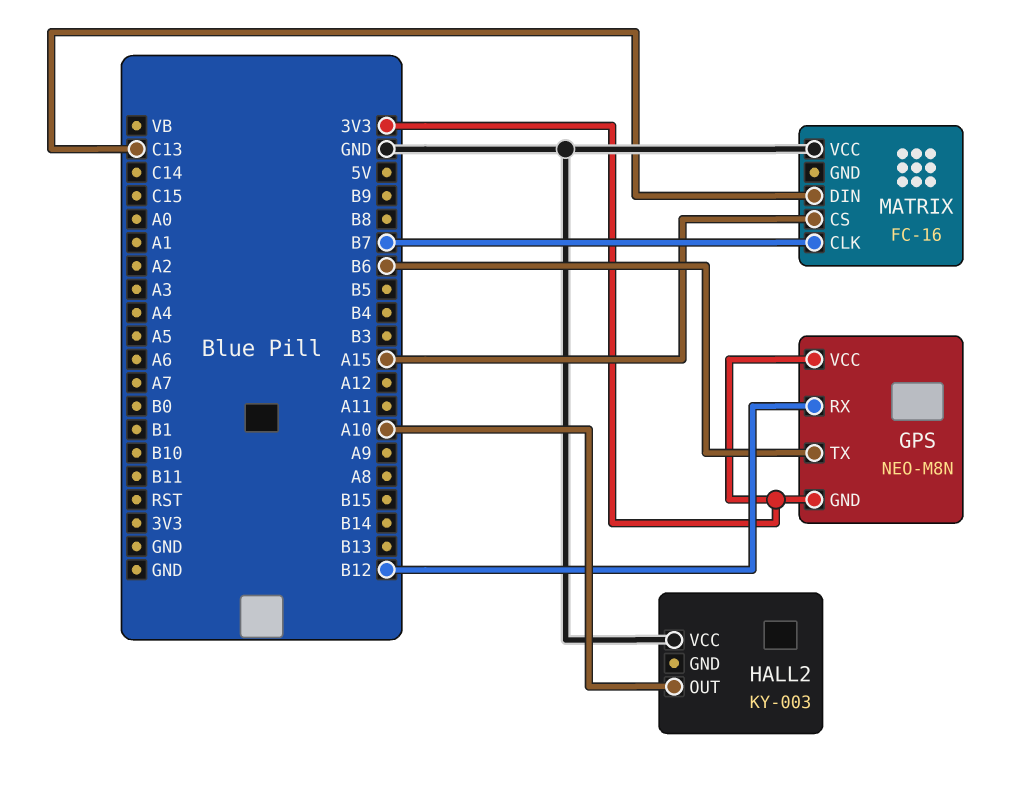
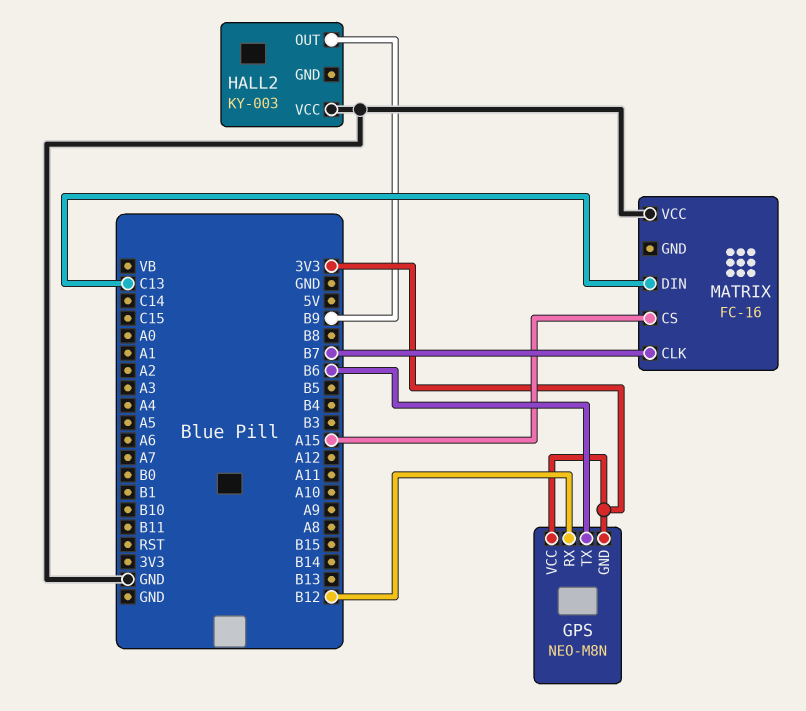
HALL2 pin OUT: A10 -> B9

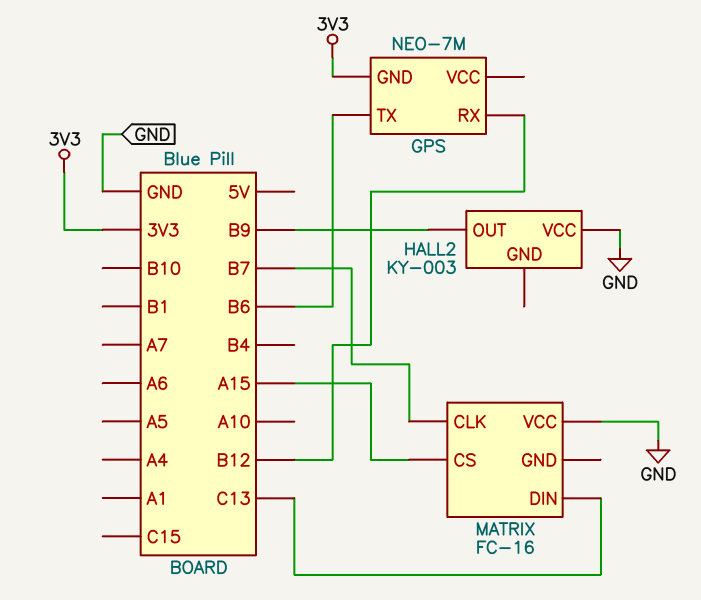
GPS: NEO-M8N -> NEO-7M
GPS pin VCC: 3V3 -> none

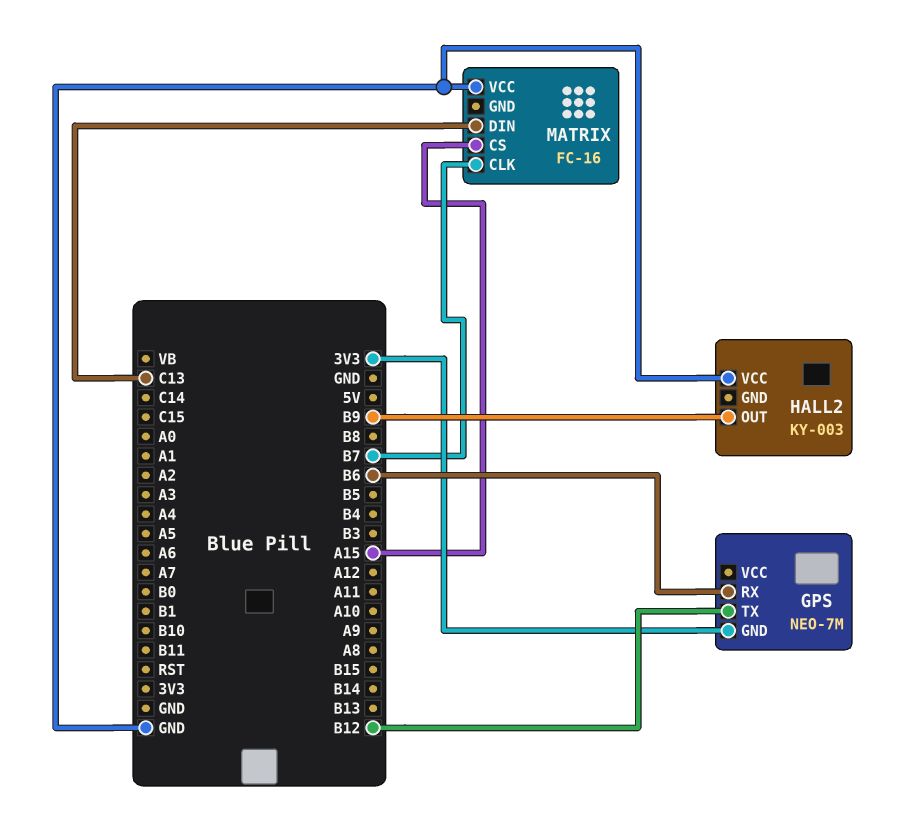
GPS pin RX: B12 -> B6
GPS pin TX: B6 -> B12

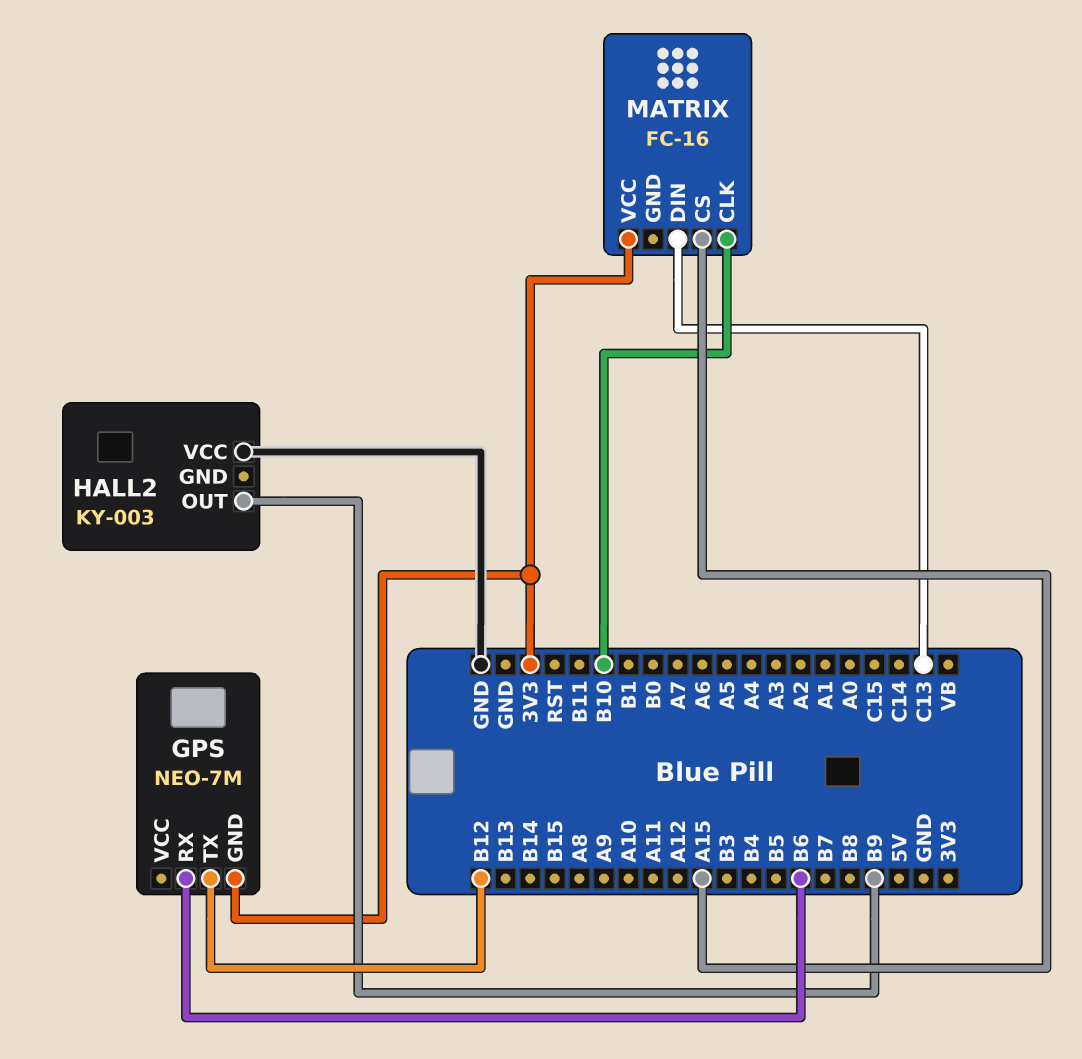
MATRIX pin CLK: B7 -> B10
MATRIX pin VCC: GND -> 3V3

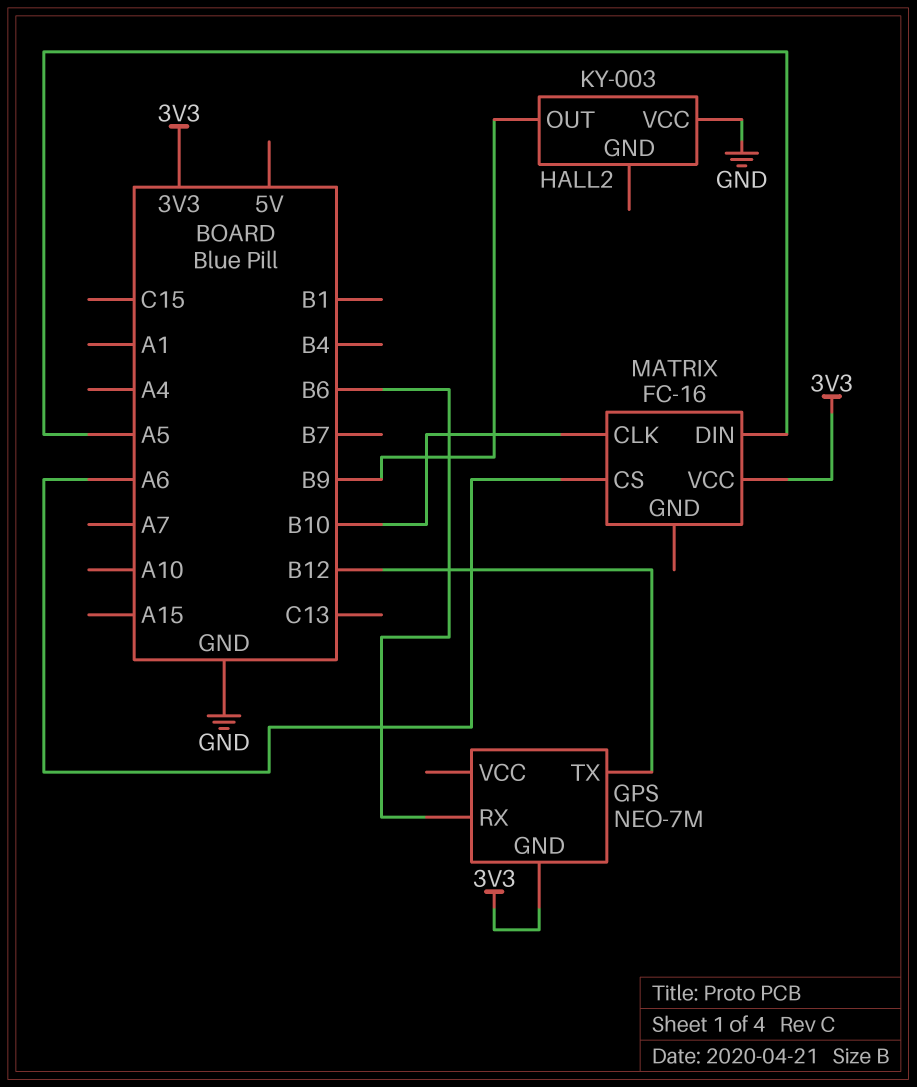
MATRIX pin CS: A15 -> A6
MATRIX pin DIN: C13 -> A5

